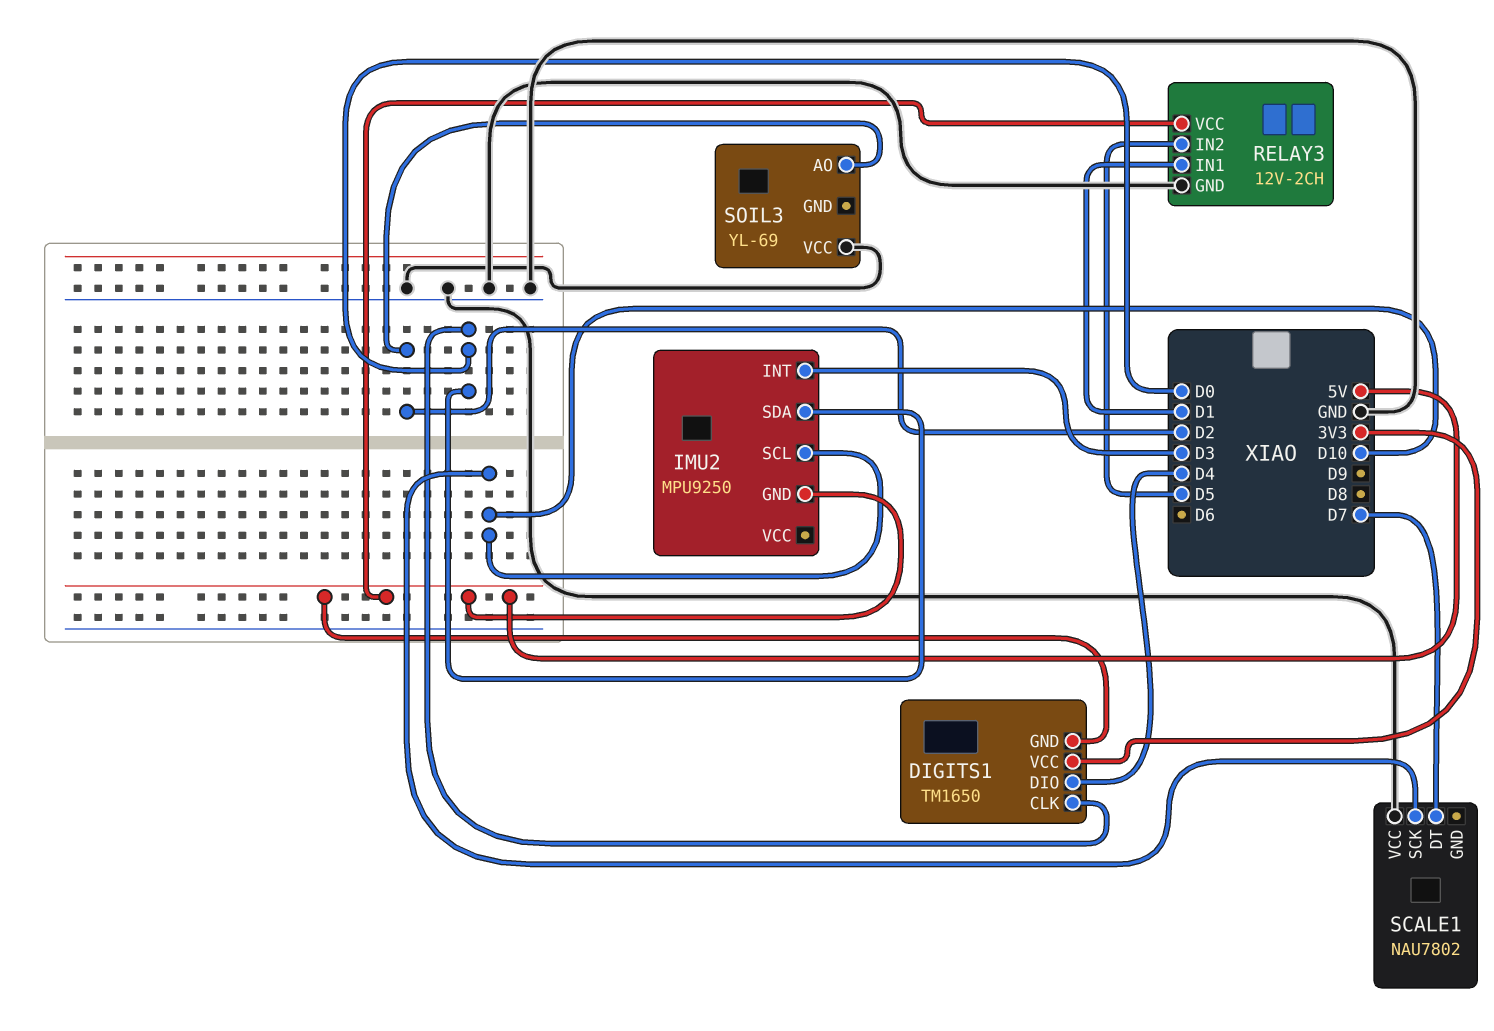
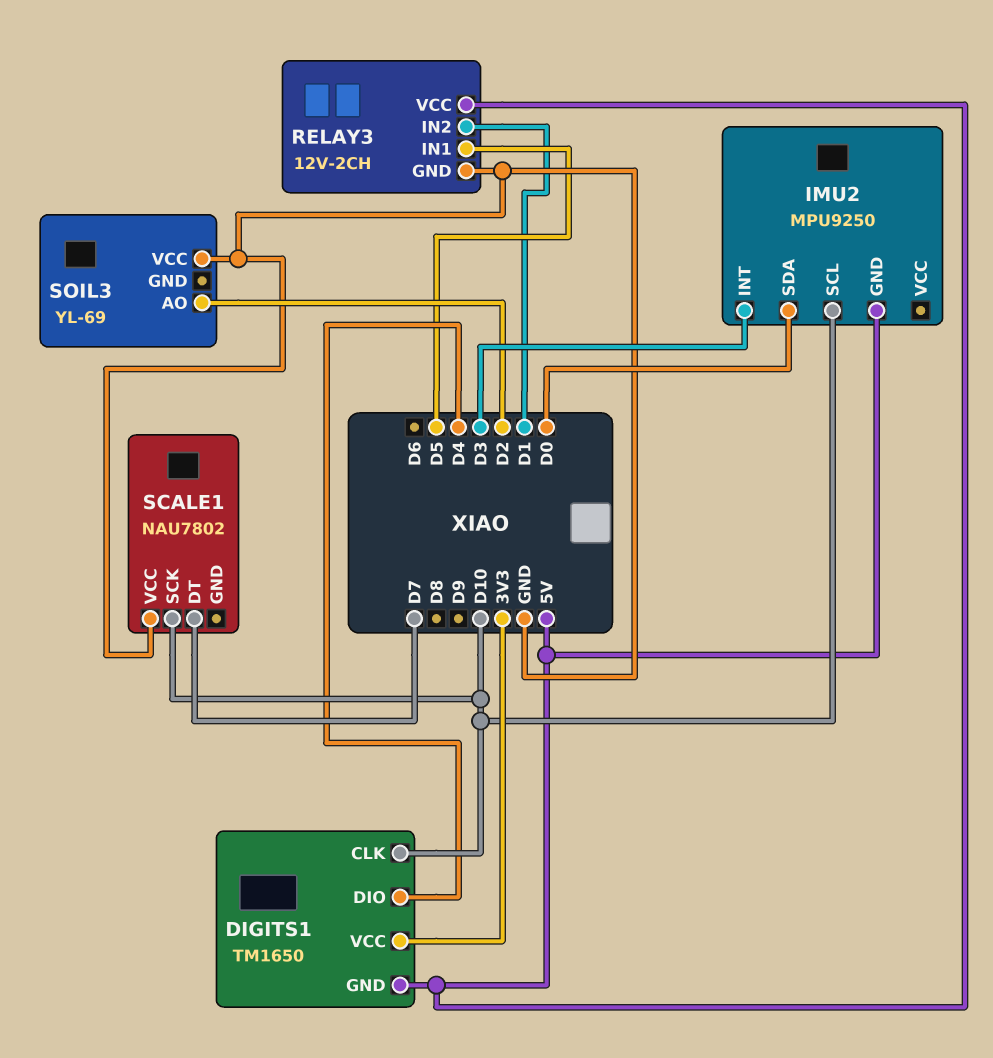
DIGITS1 pin CLK: D0 -> D10
RELAY3 pin IN1: D1 -> D5
RELAY3 pin IN2: D5 -> D1

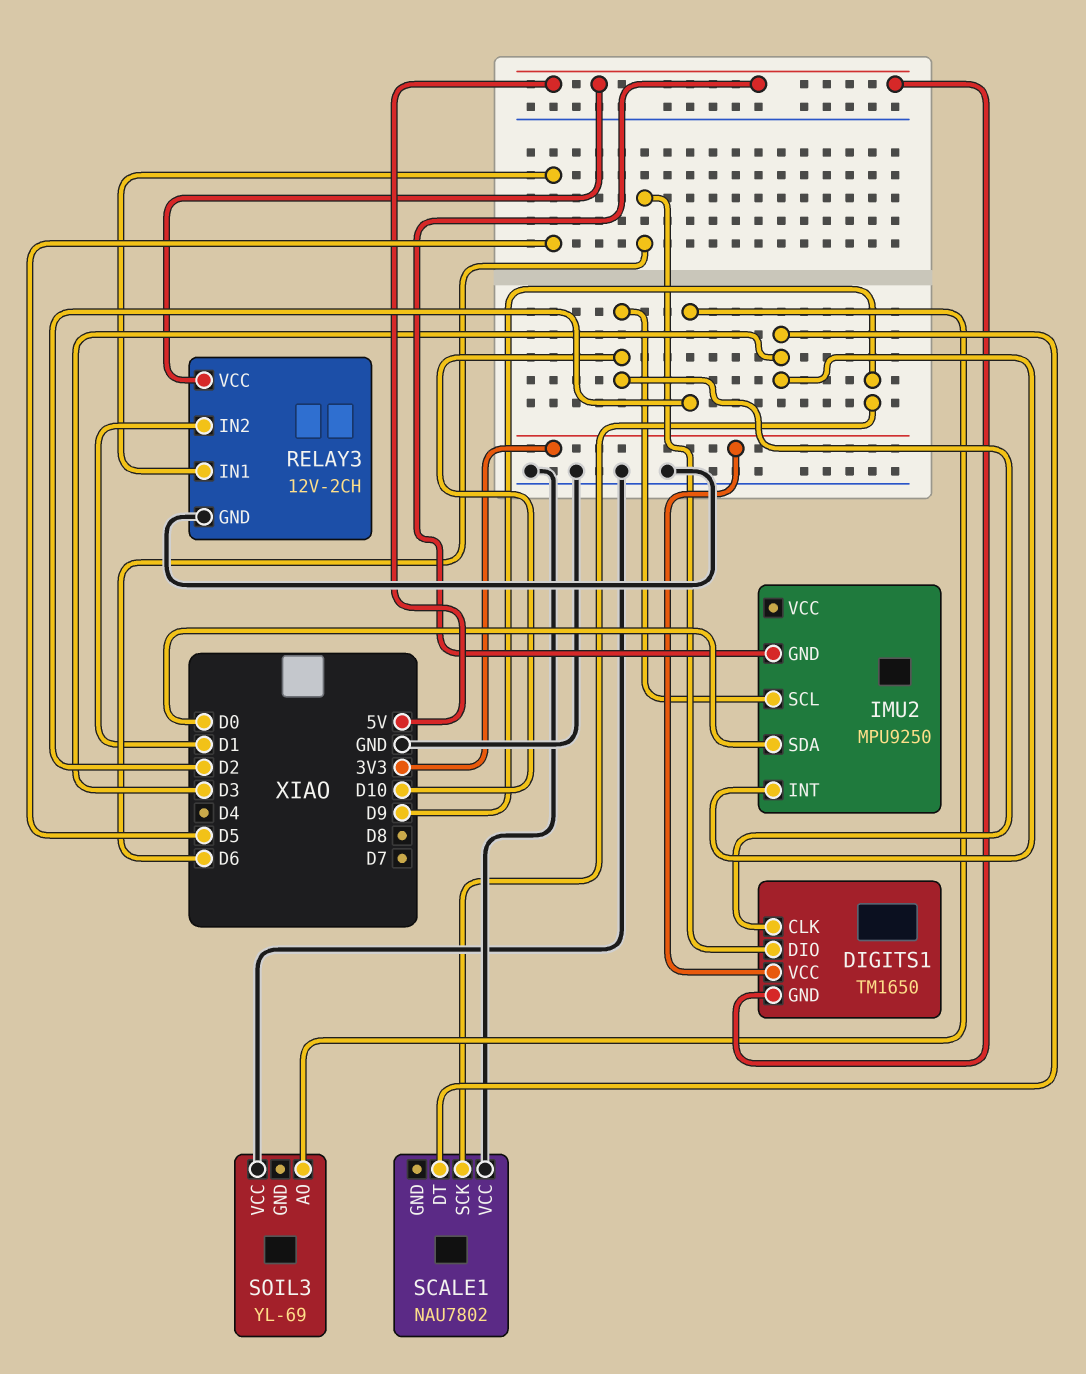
DIGITS1 pin DIO: D4 -> D6
SCALE1 pin DT: D7 -> D3
SCALE1 pin SCK: D10 -> D9

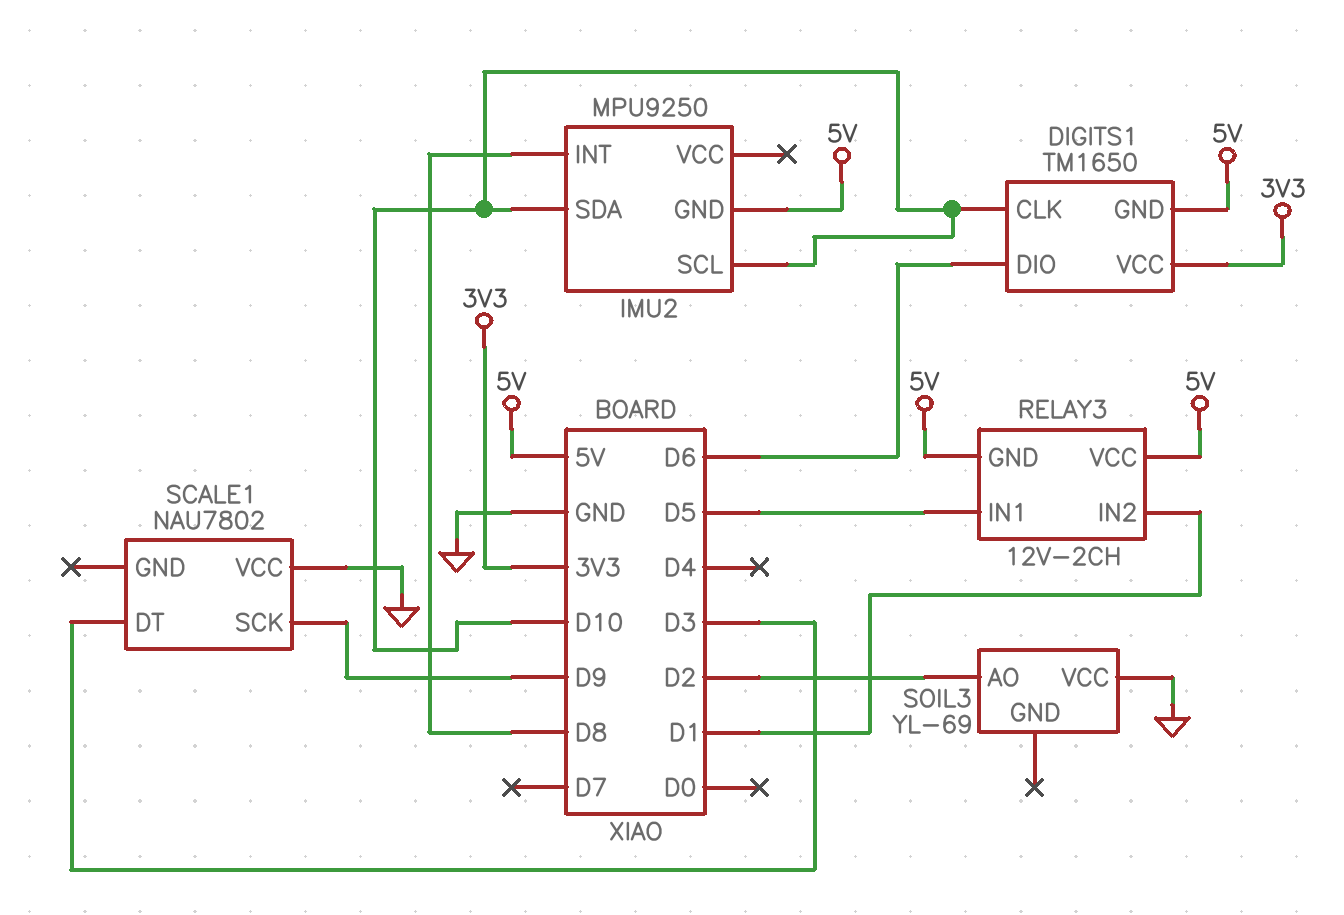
IMU2 pin INT: D3 -> D8
IMU2 pin SDA: D0 -> D10
RELAY3 pin GND: GND -> 5V

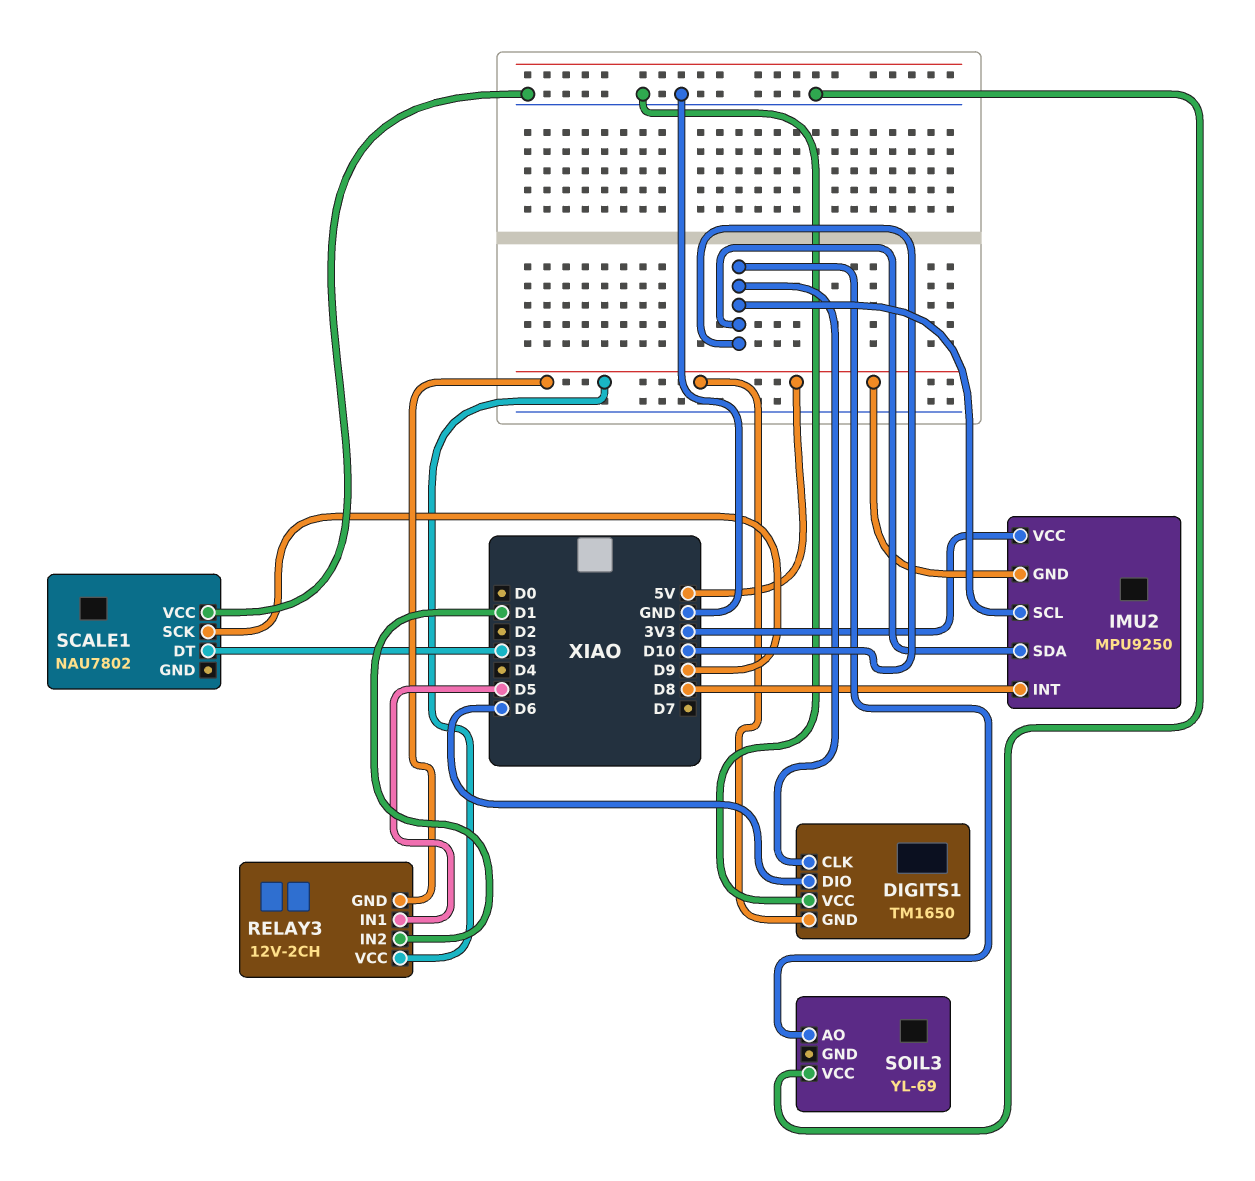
DIGITS1 pin VCC: 3V3 -> GND
IMU2 pin VCC: none -> 3V3
SOIL3 pin AO: D2 -> D10

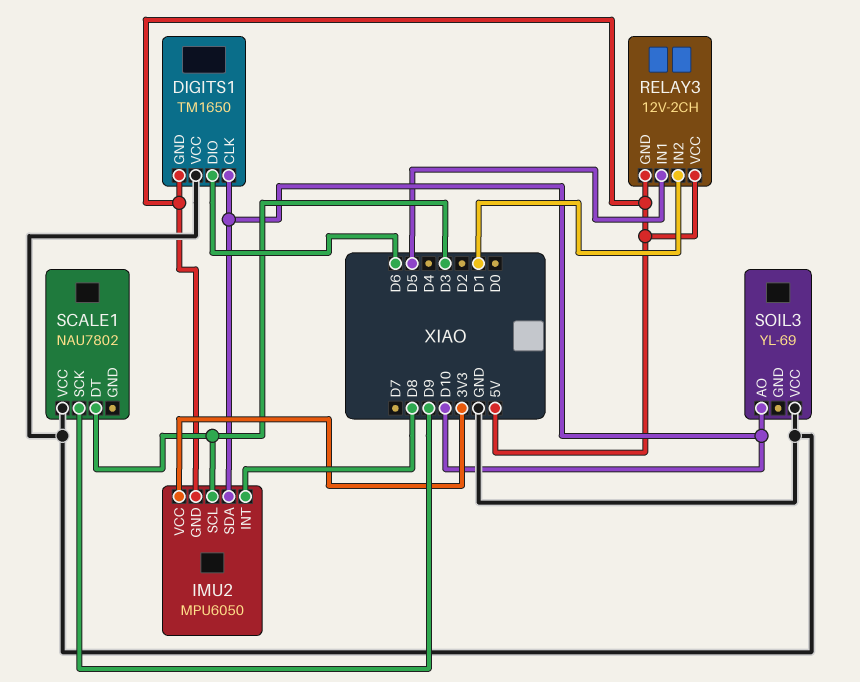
IMU2: MPU9250 -> MPU6050
IMU2 pin SCL: D10 -> D3

